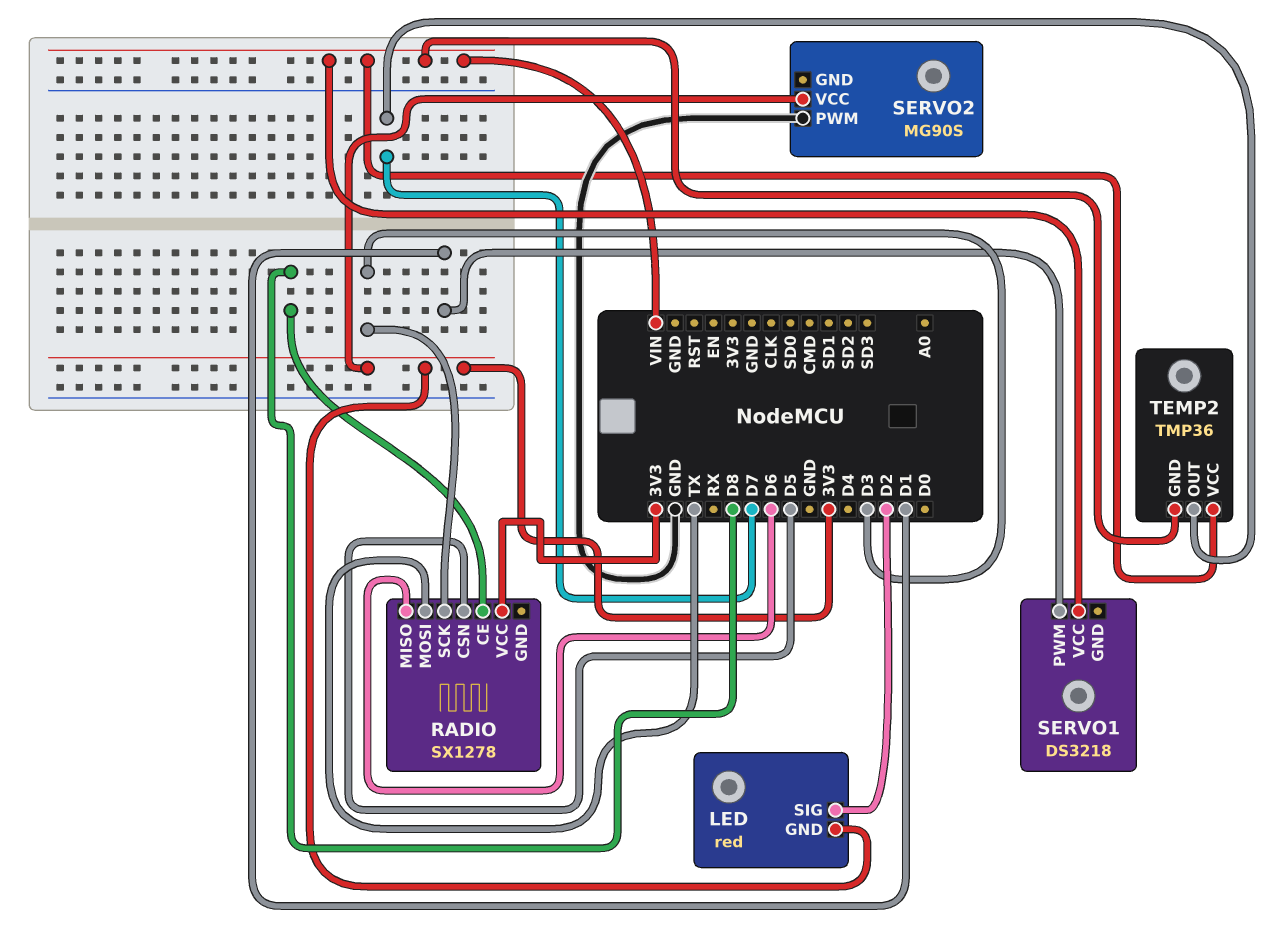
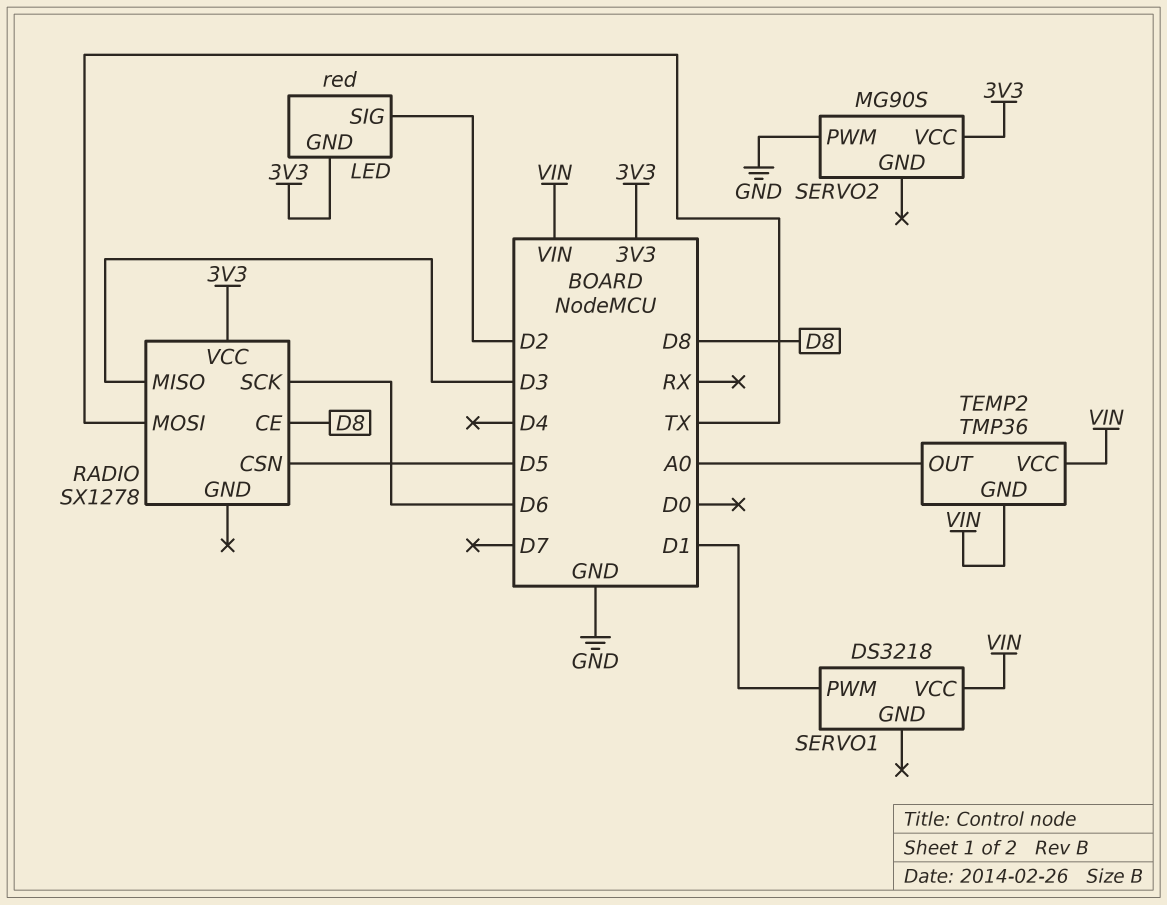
RADIO pin MISO: D6 -> D3
RADIO pin SCK: D3 -> D6
TEMP2 pin OUT: D7 -> A0

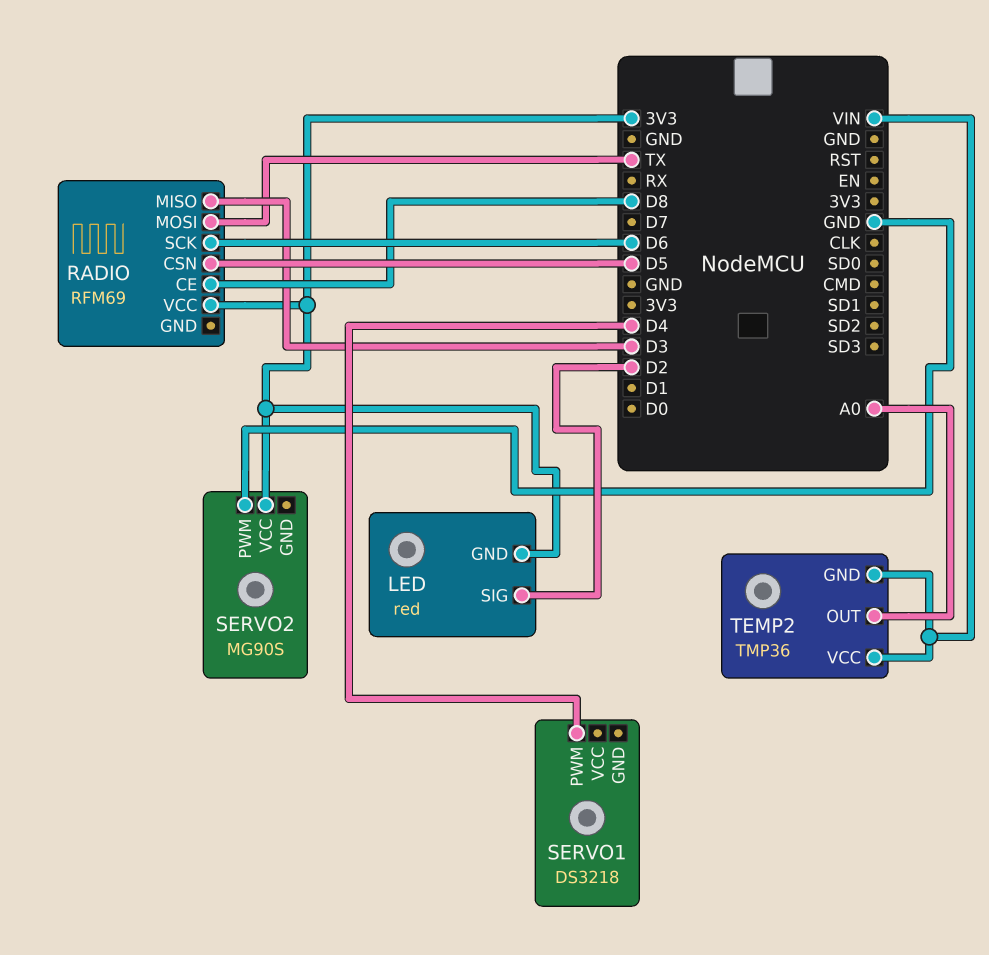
RADIO: SX1278 -> RFM69
SERVO1 pin PWM: D1 -> D4
SERVO1 pin VCC: VIN -> none

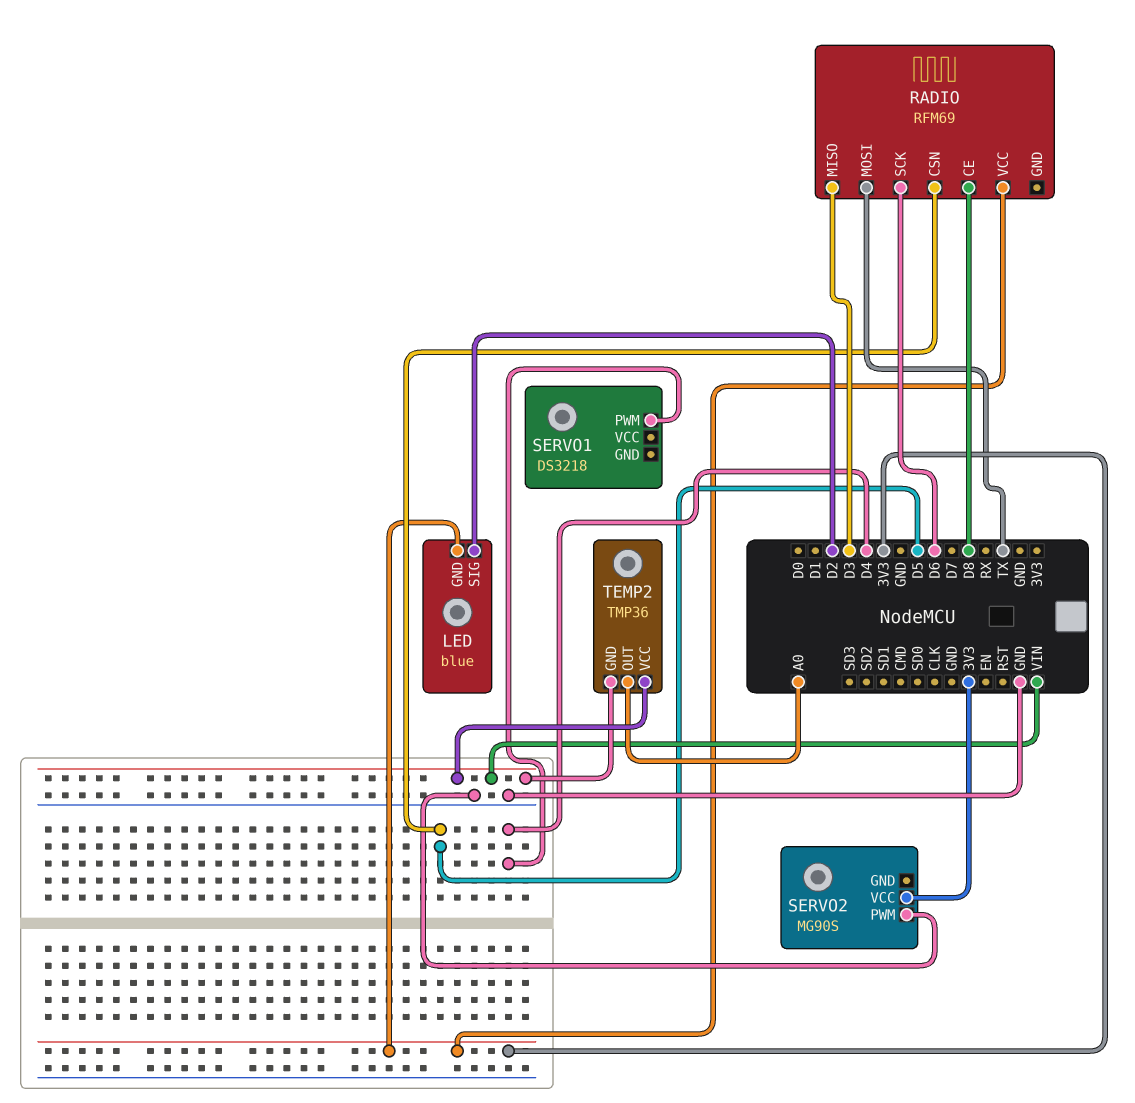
LED: red -> blue

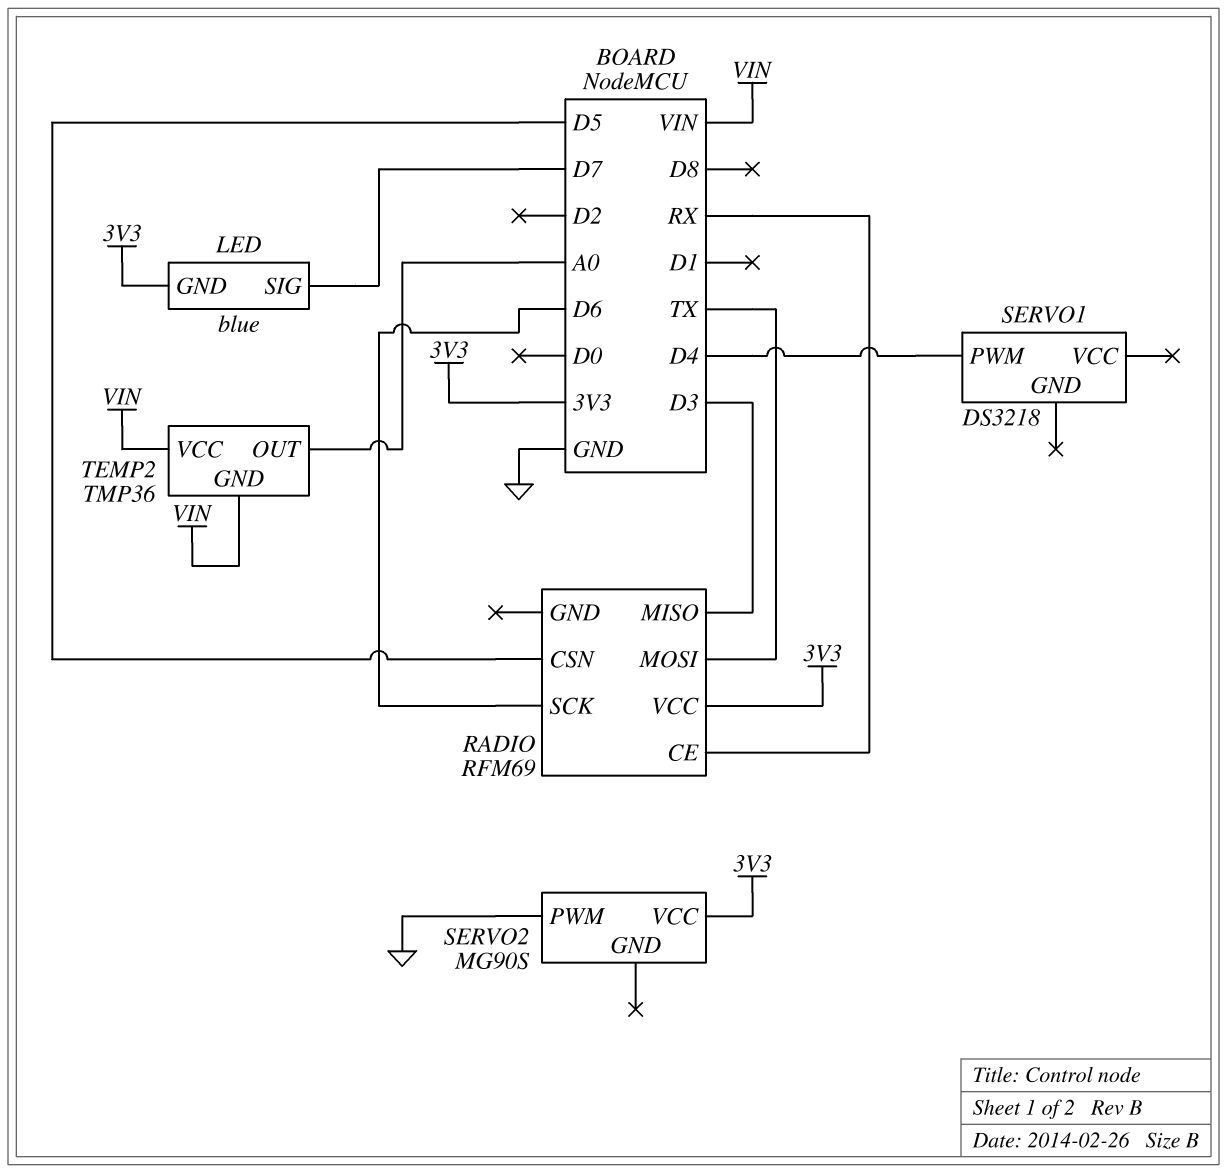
LED pin SIG: D2 -> D7
RADIO pin CE: D8 -> RX

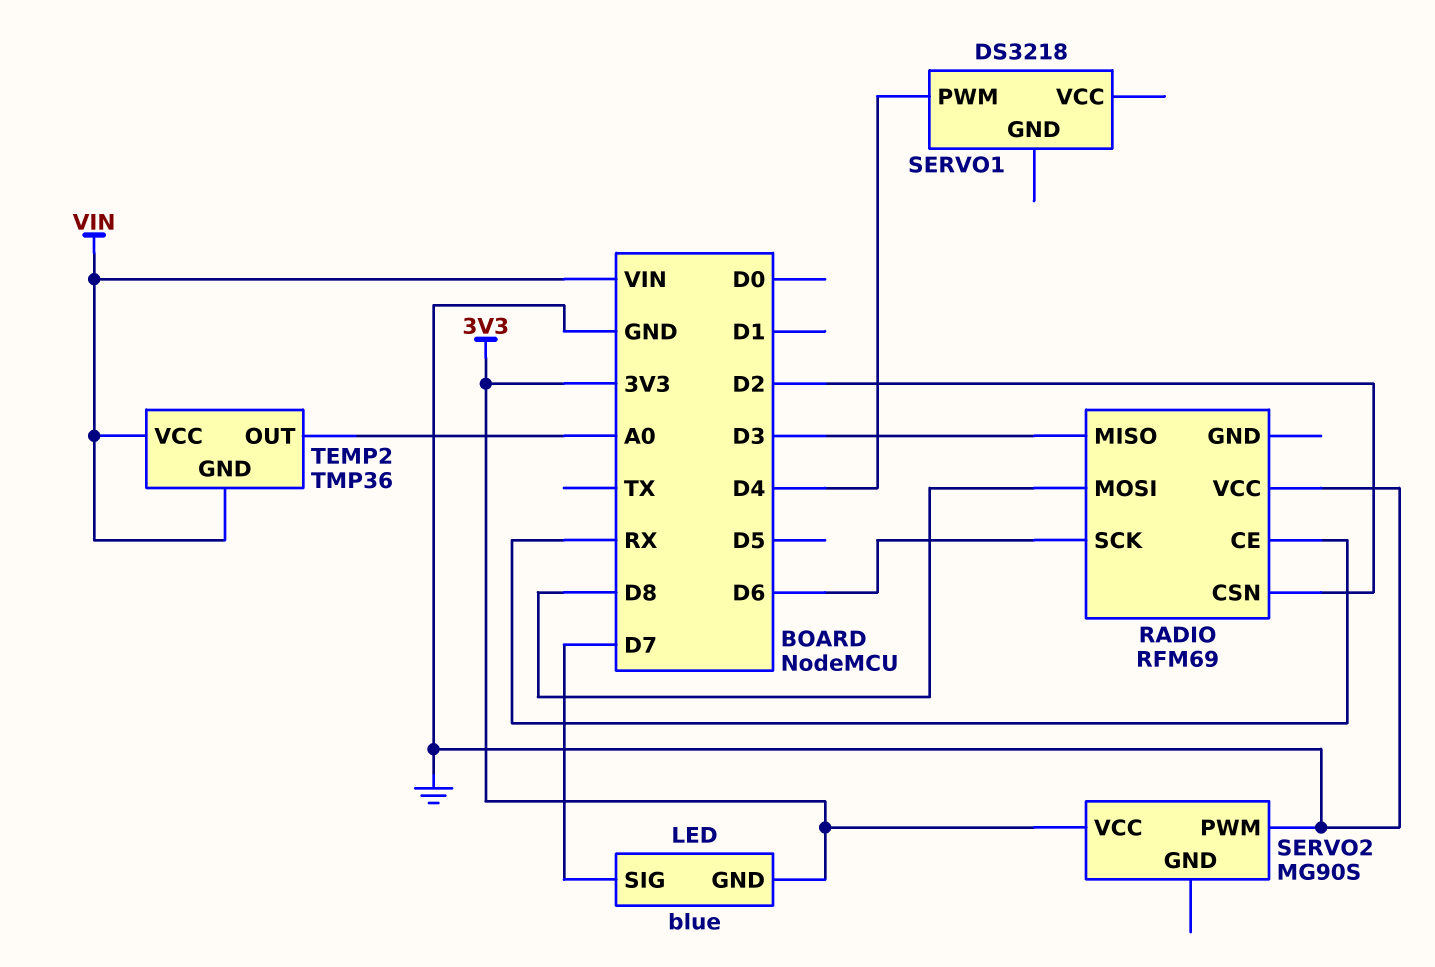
RADIO pin CSN: D5 -> D2
RADIO pin MOSI: TX -> D8
RADIO pin VCC: 3V3 -> GND

